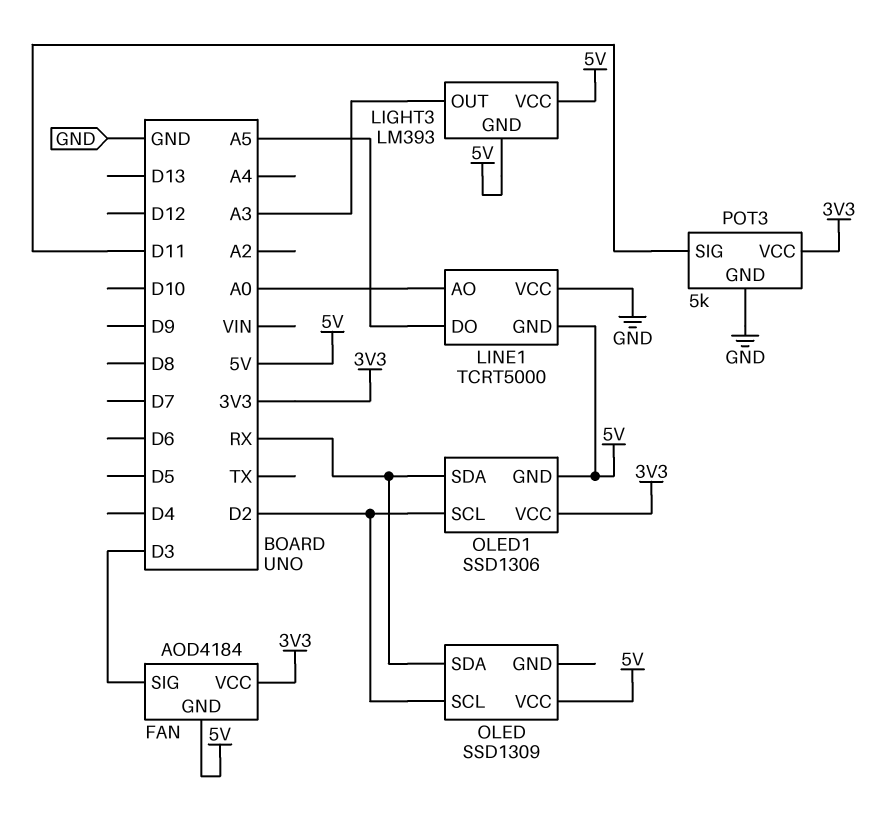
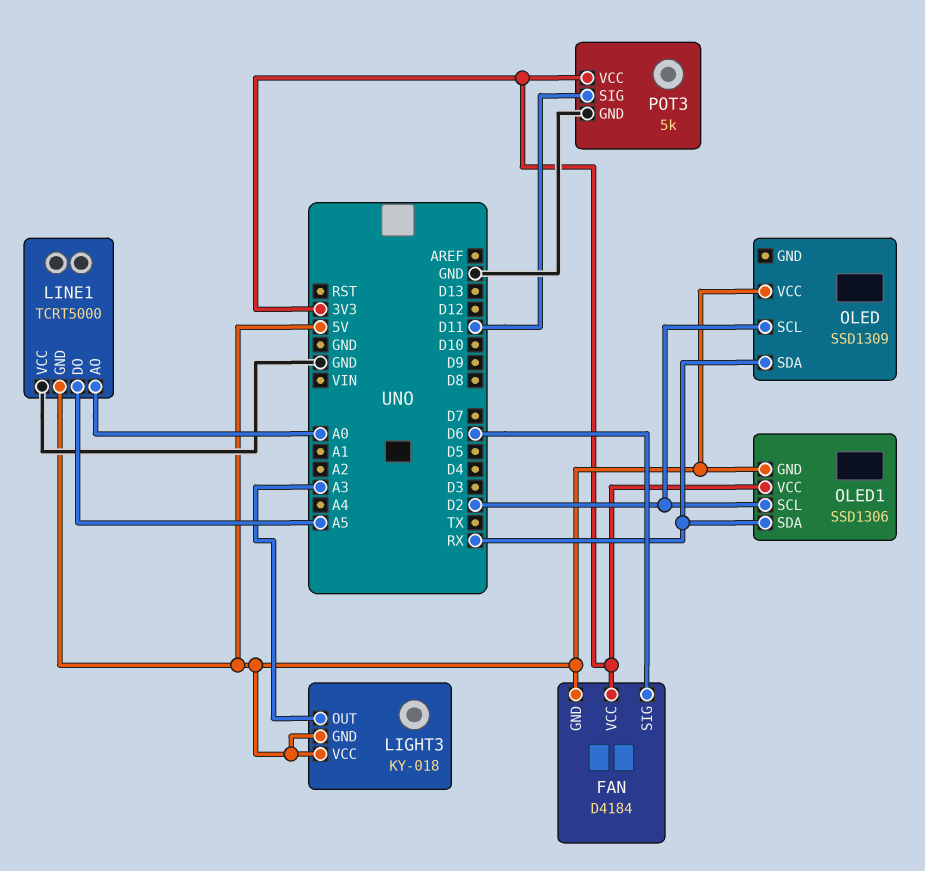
FAN: AOD4184 -> D4184
FAN pin SIG: D3 -> D6
LIGHT3: LM393 -> KY-018

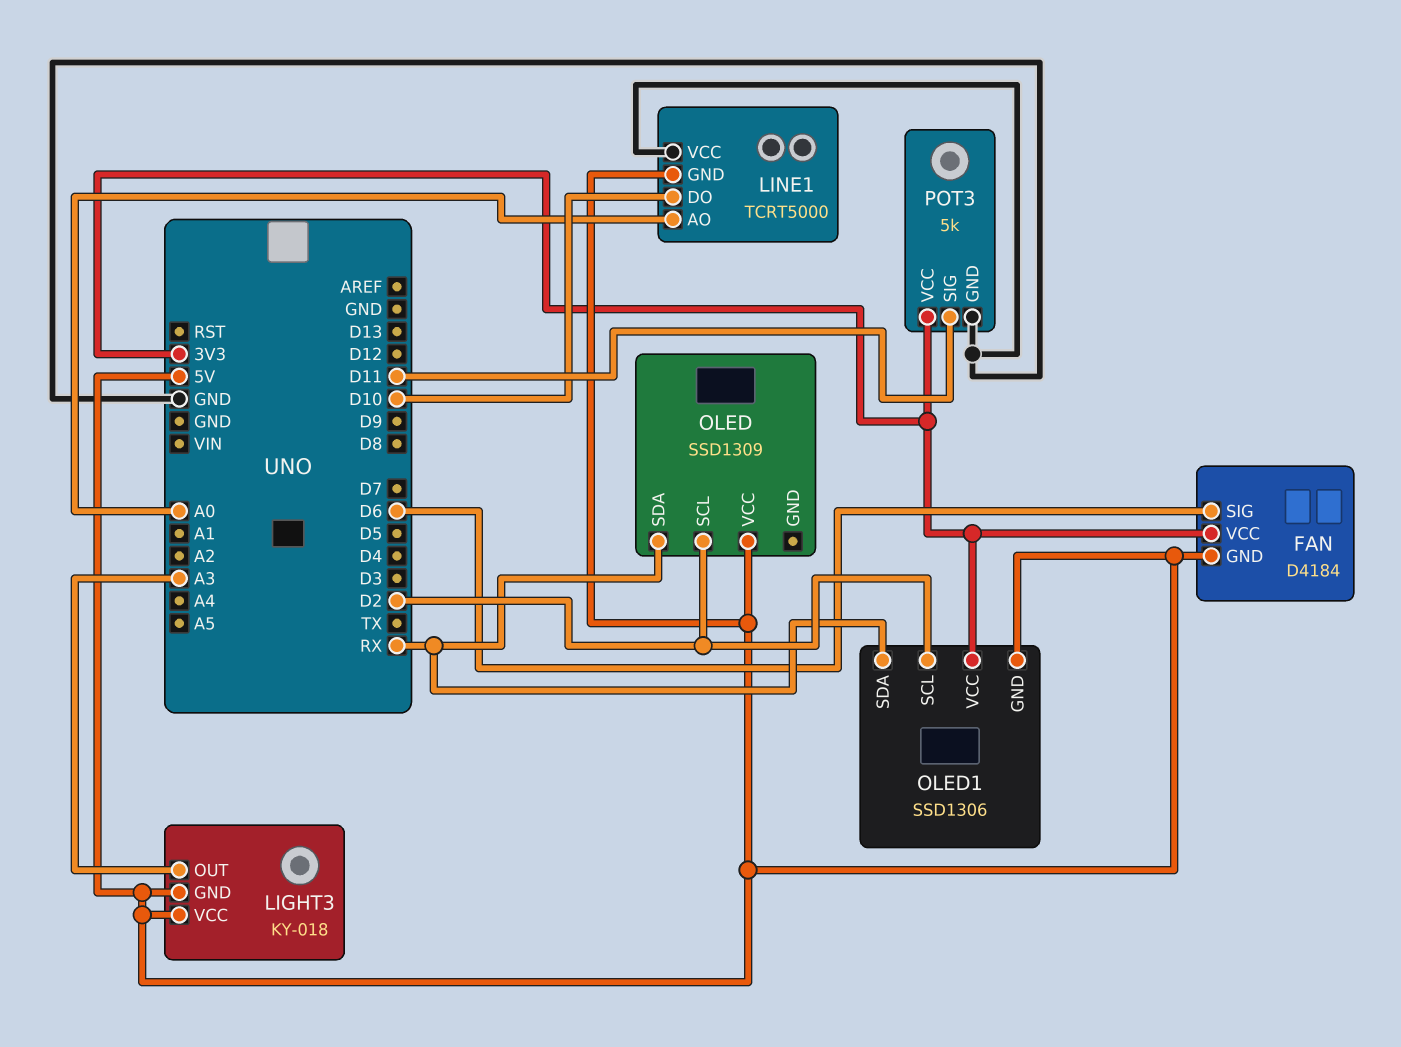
LINE1 pin DO: A5 -> D10

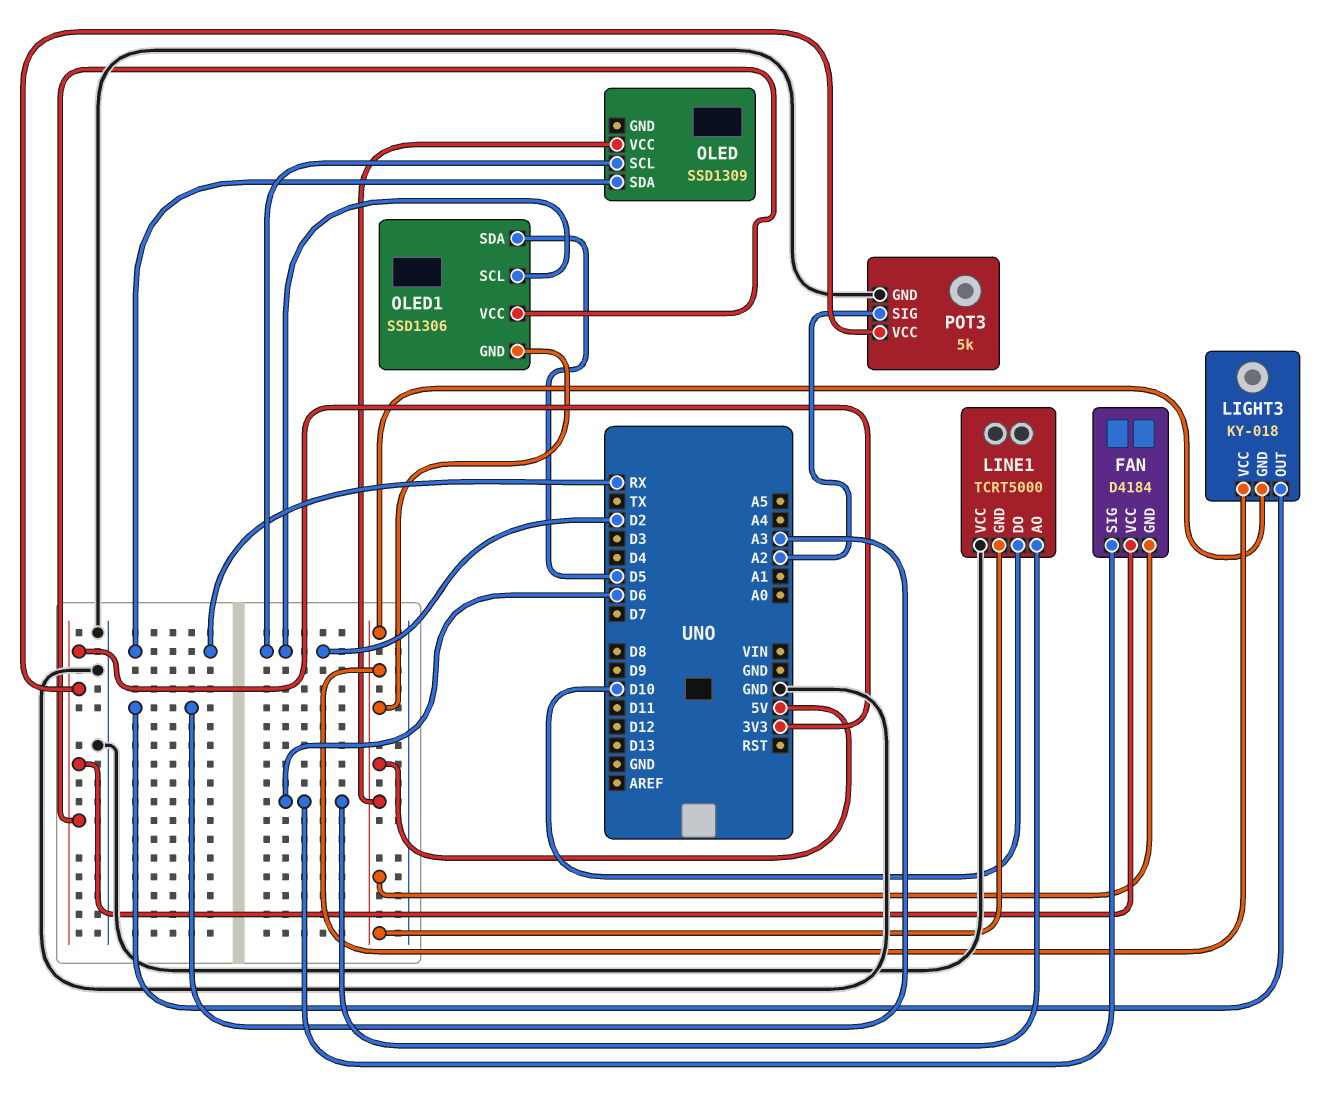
LINE1 pin AO: A0 -> D6
OLED1 pin SDA: RX -> D5
POT3 pin SIG: D11 -> A2

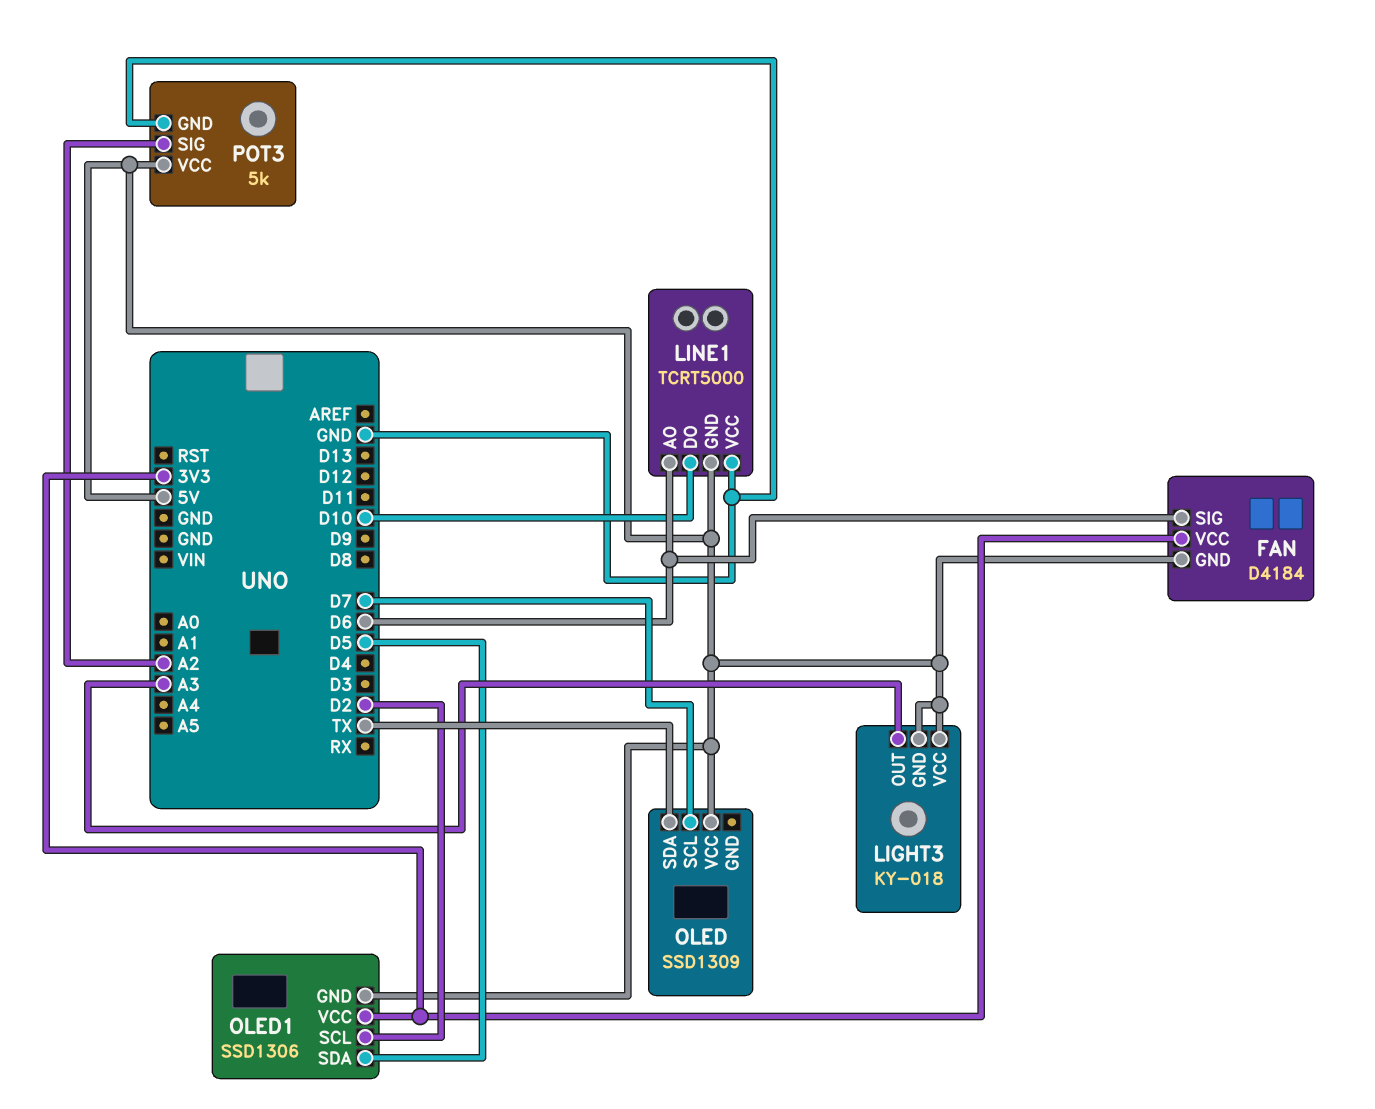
OLED pin SCL: D2 -> D7
OLED pin SDA: RX -> TX
POT3 pin VCC: 3V3 -> 5V

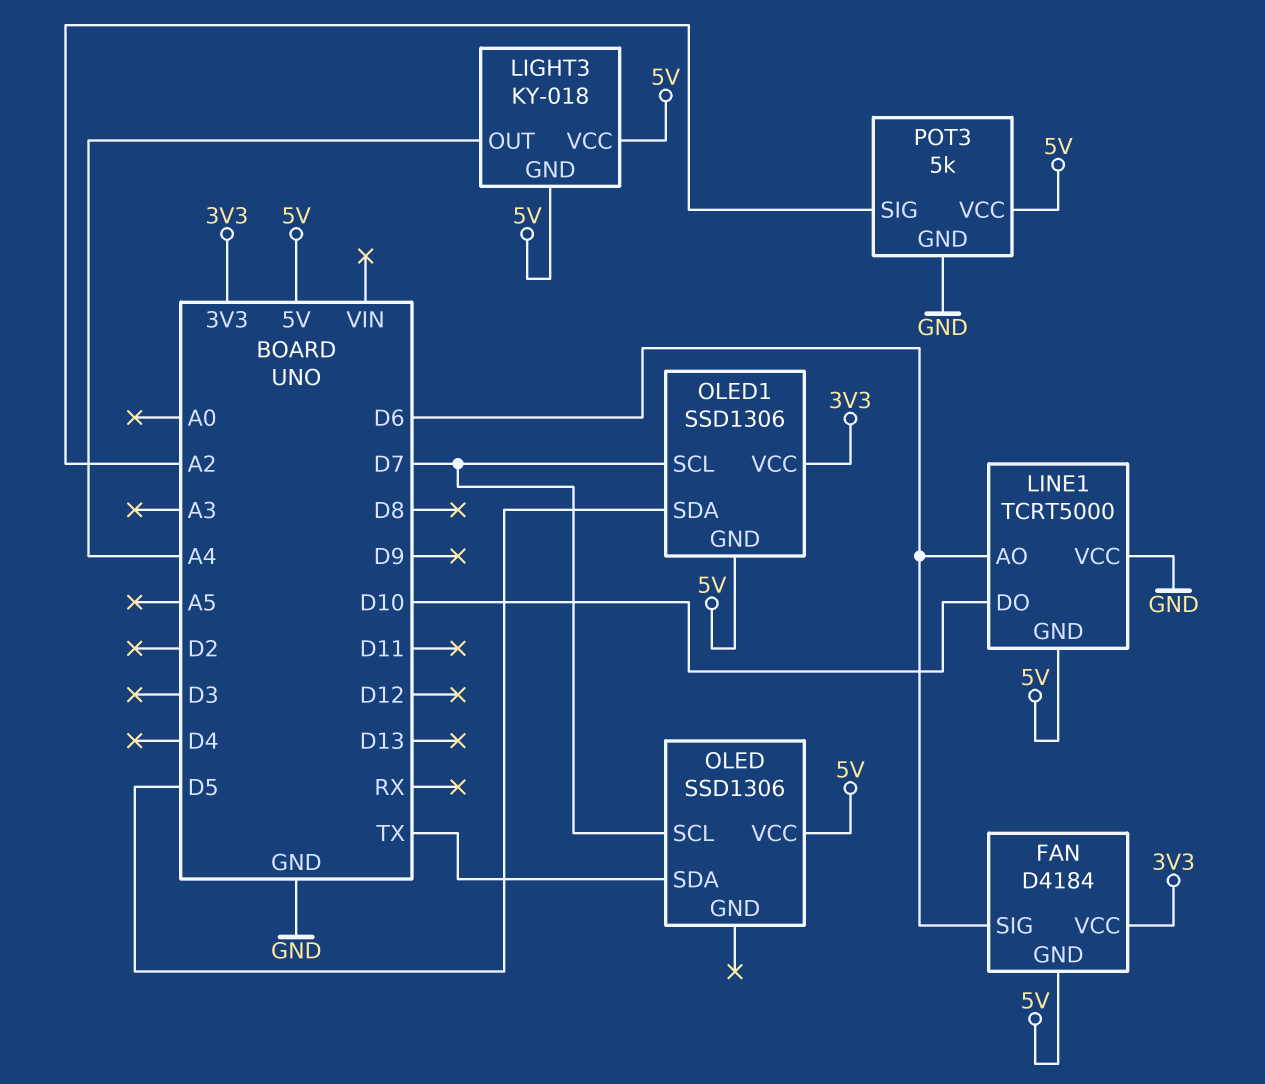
LIGHT3 pin OUT: A3 -> A4
OLED: SSD1309 -> SSD1306
OLED1 pin SCL: D2 -> D7

